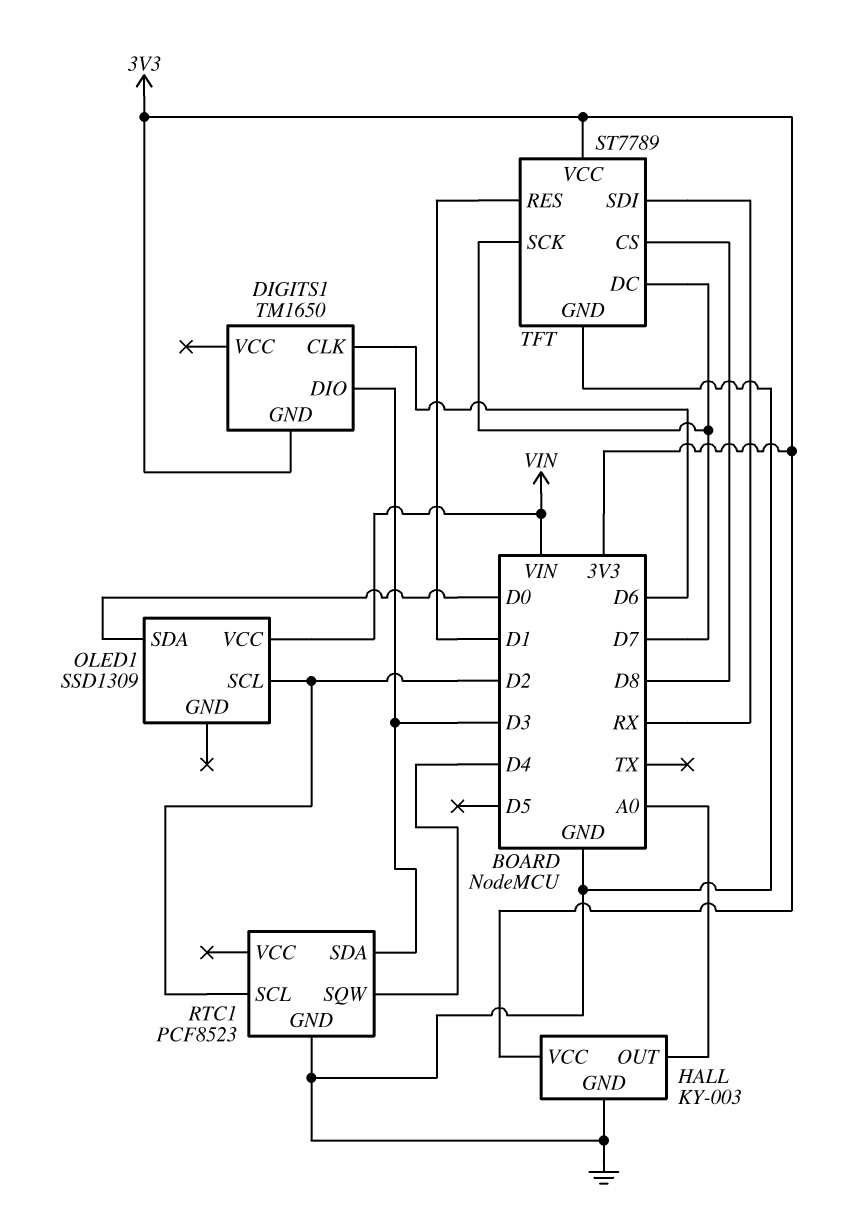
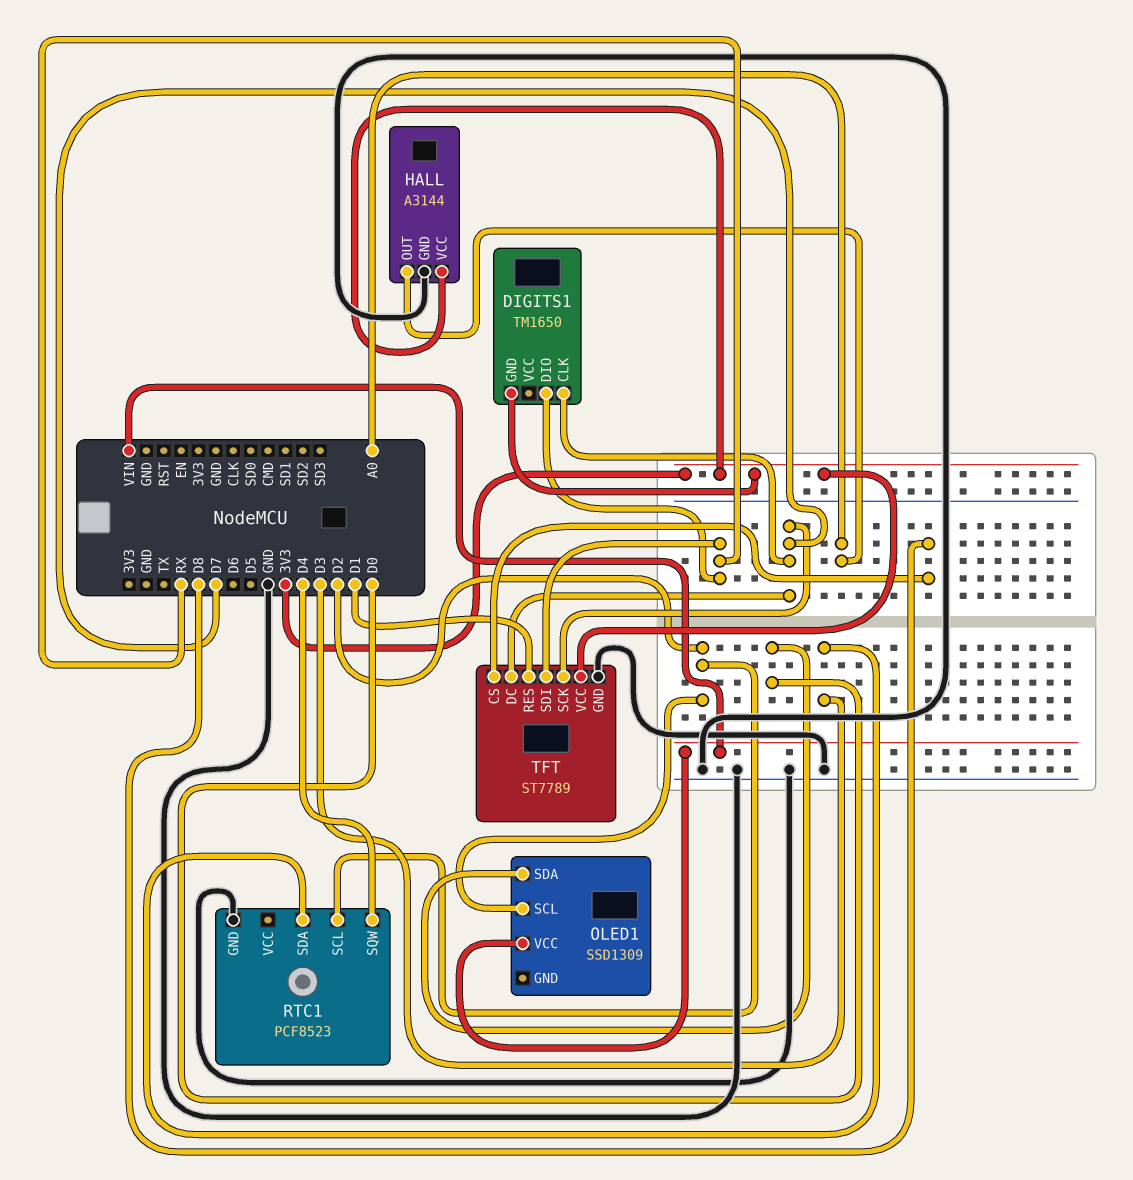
DIGITS1 pin CLK: D6 -> D7
DIGITS1 pin DIO: D3 -> RX
HALL: KY-003 -> A3144

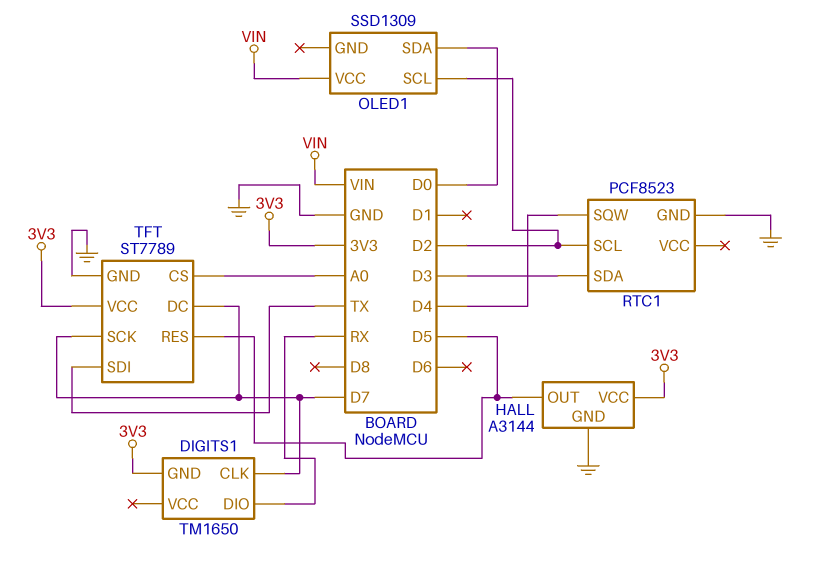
HALL pin OUT: A0 -> D5
TFT pin CS: D8 -> A0
TFT pin RES: D1 -> D5
TFT pin SDI: RX -> TX

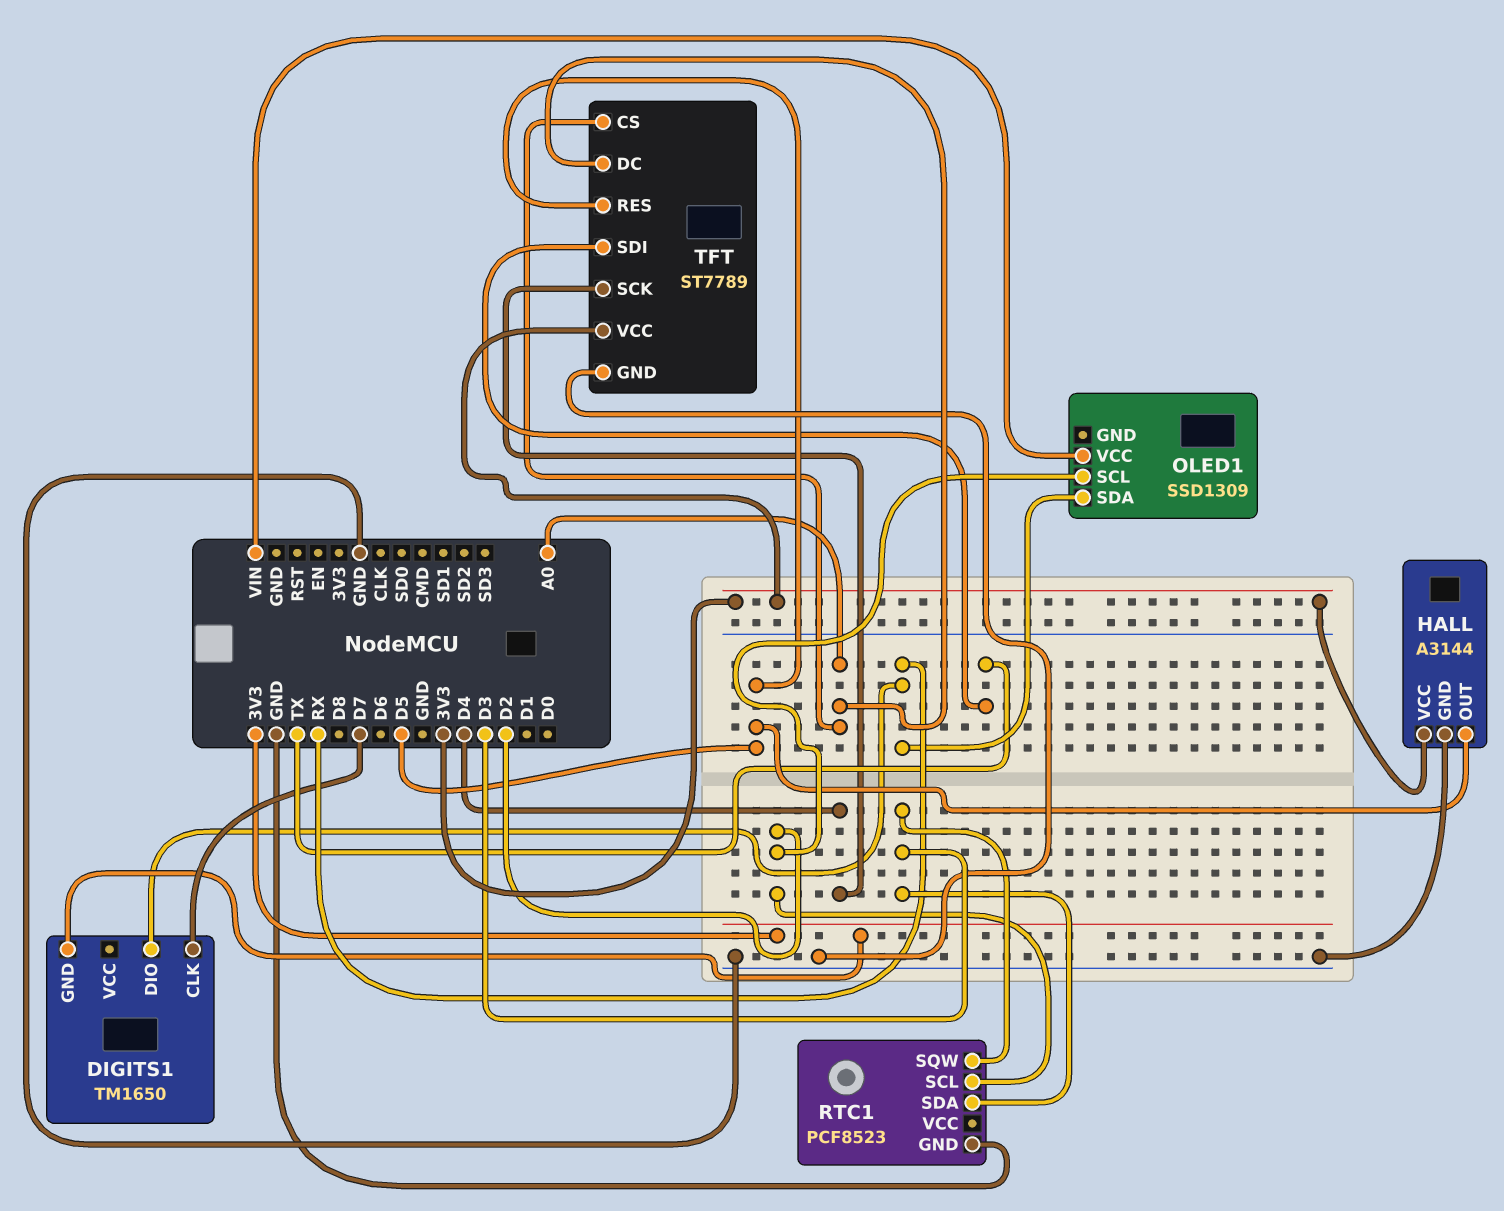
OLED1 pin SDA: D0 -> RX
RTC1 pin SQW: D4 -> D3
TFT pin DC: D7 -> A0
TFT pin SCK: D7 -> D4

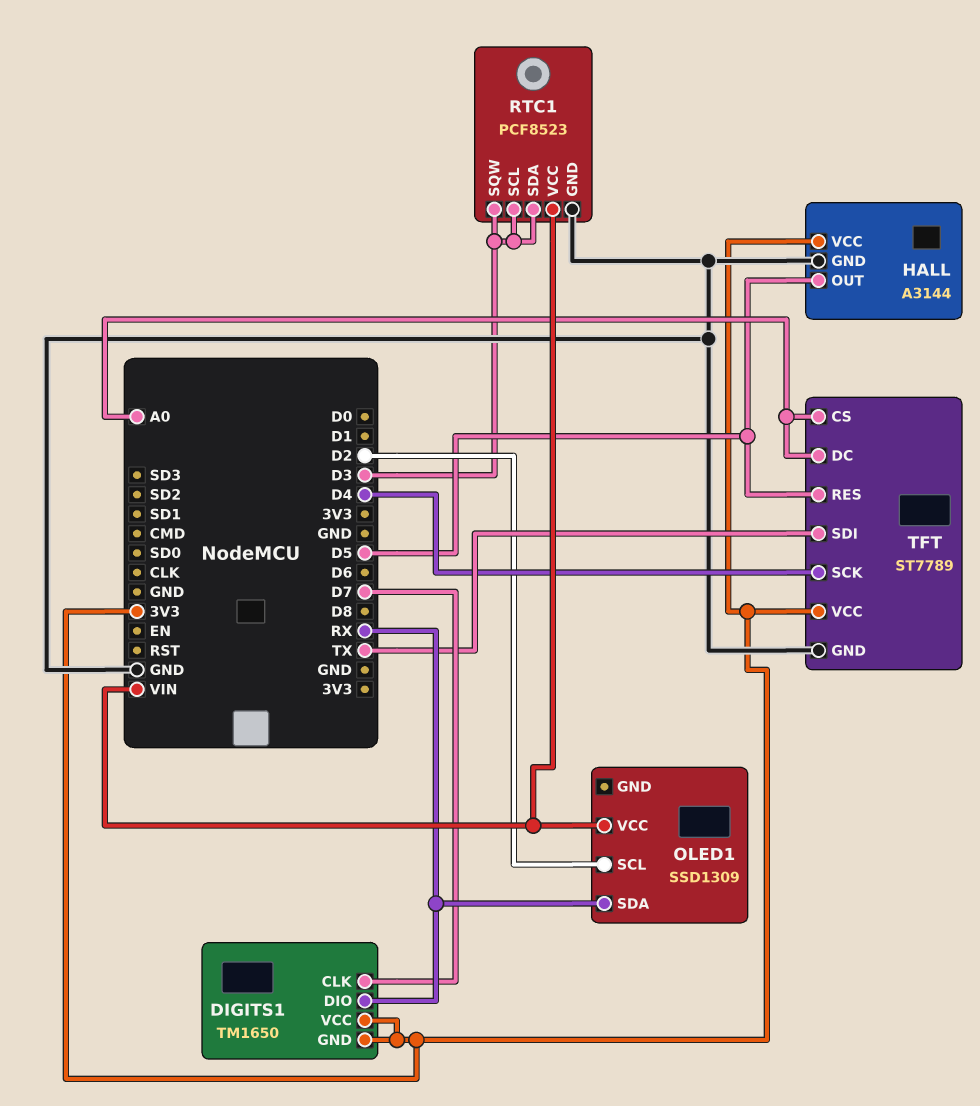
DIGITS1 pin VCC: none -> 3V3
RTC1 pin SCL: D2 -> D3
RTC1 pin VCC: none -> VIN

